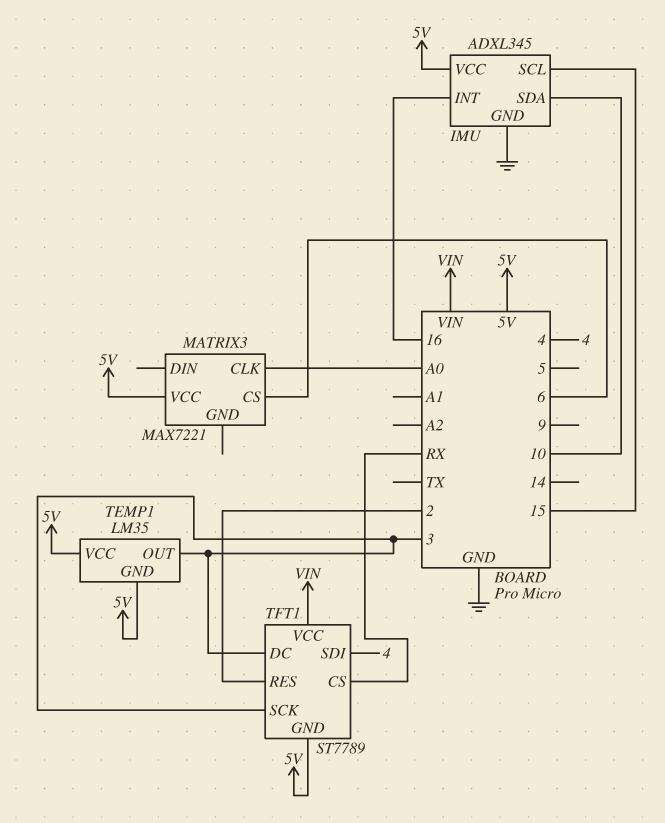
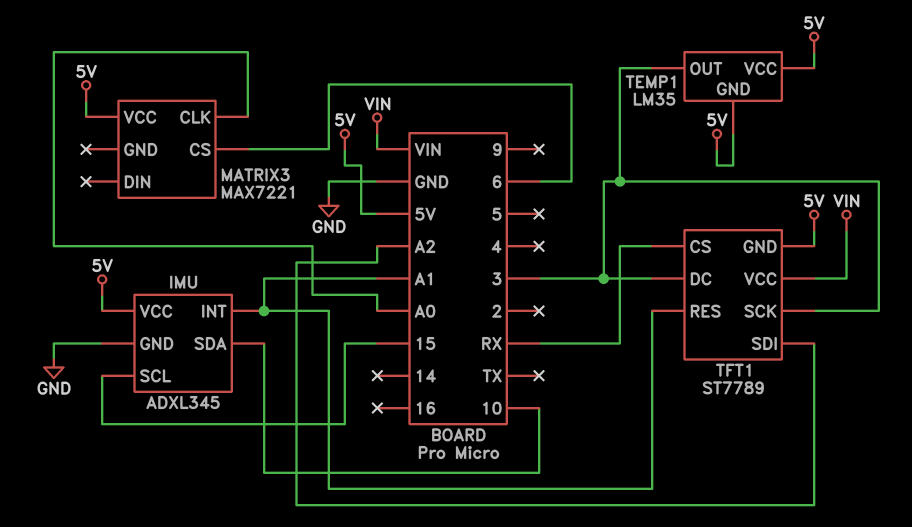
IMU pin INT: 16 -> A1
TFT1 pin RES: 2 -> A1
TFT1 pin SDI: 4 -> A2

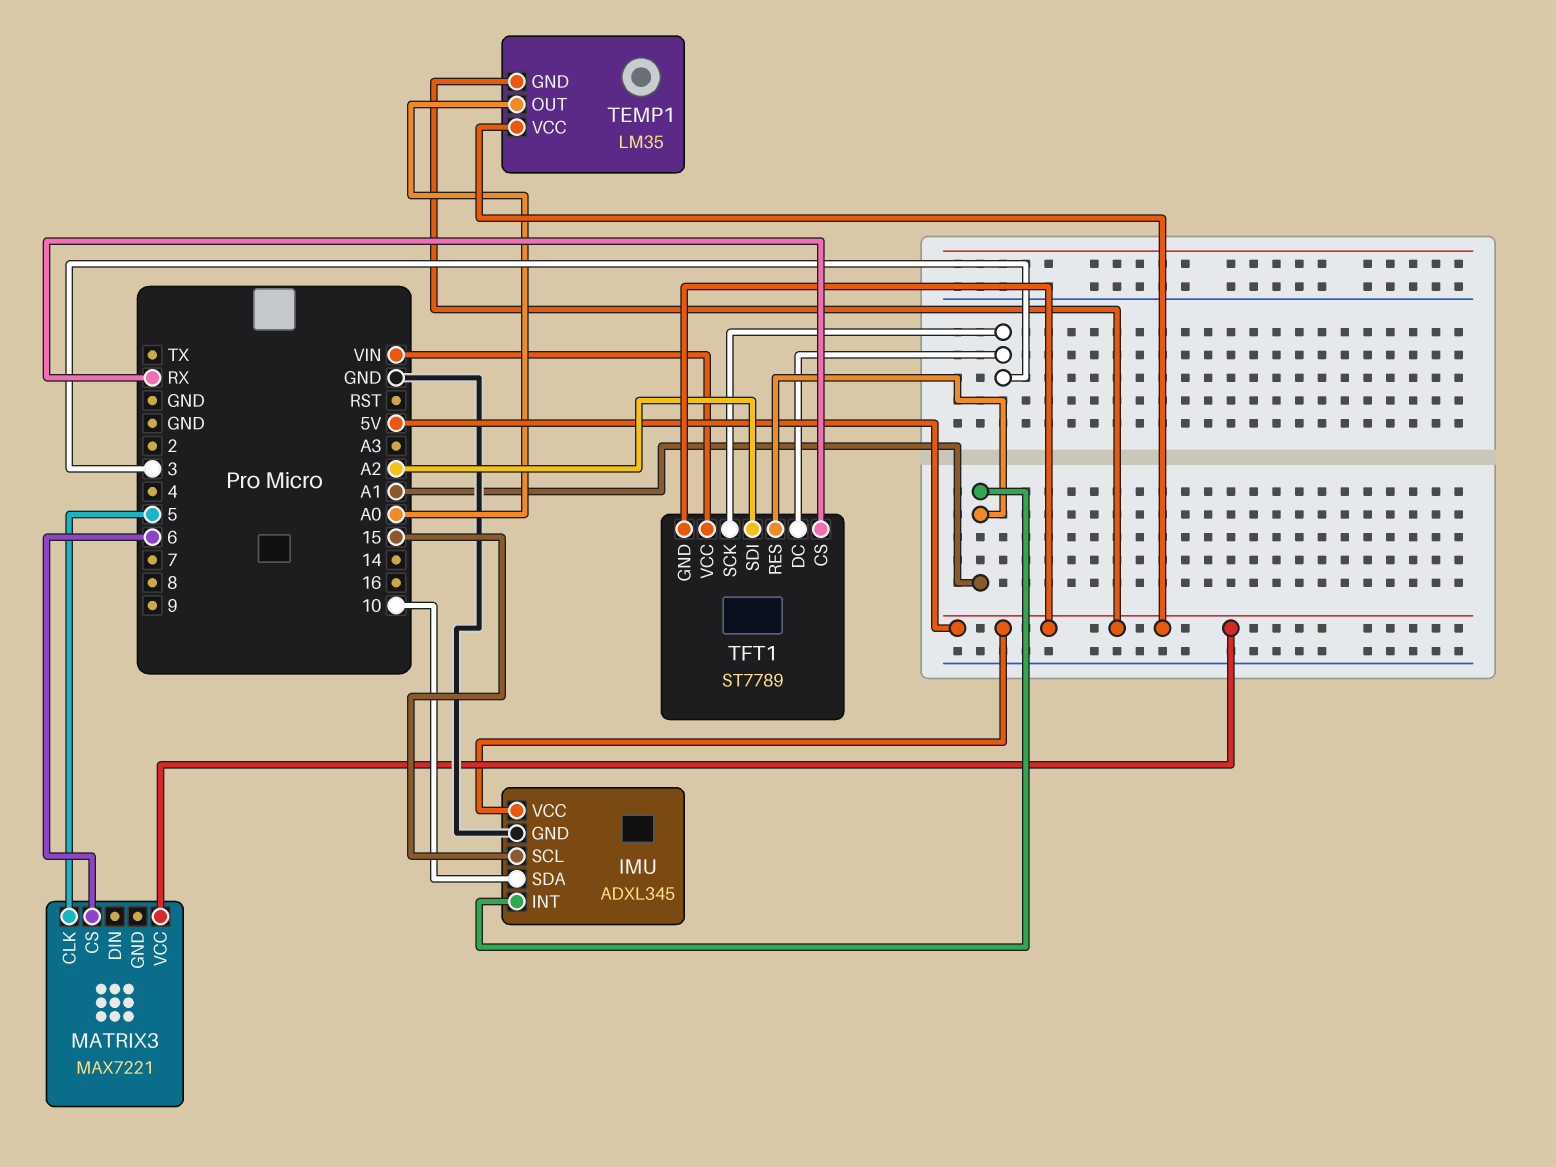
MATRIX3 pin CLK: A0 -> 5
TEMP1 pin OUT: 3 -> A0

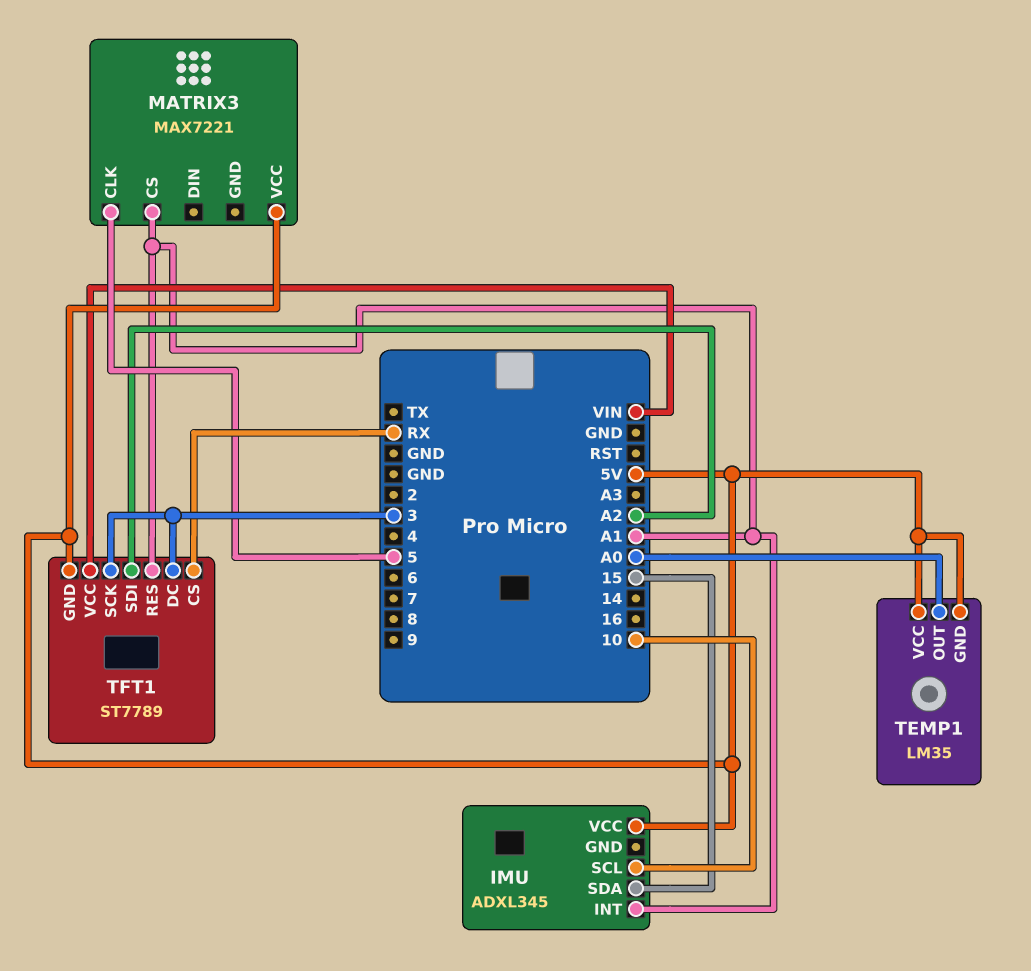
IMU pin GND: GND -> none
IMU pin SCL: 15 -> 10
IMU pin SDA: 10 -> 15
MATRIX3 pin CS: 6 -> A1

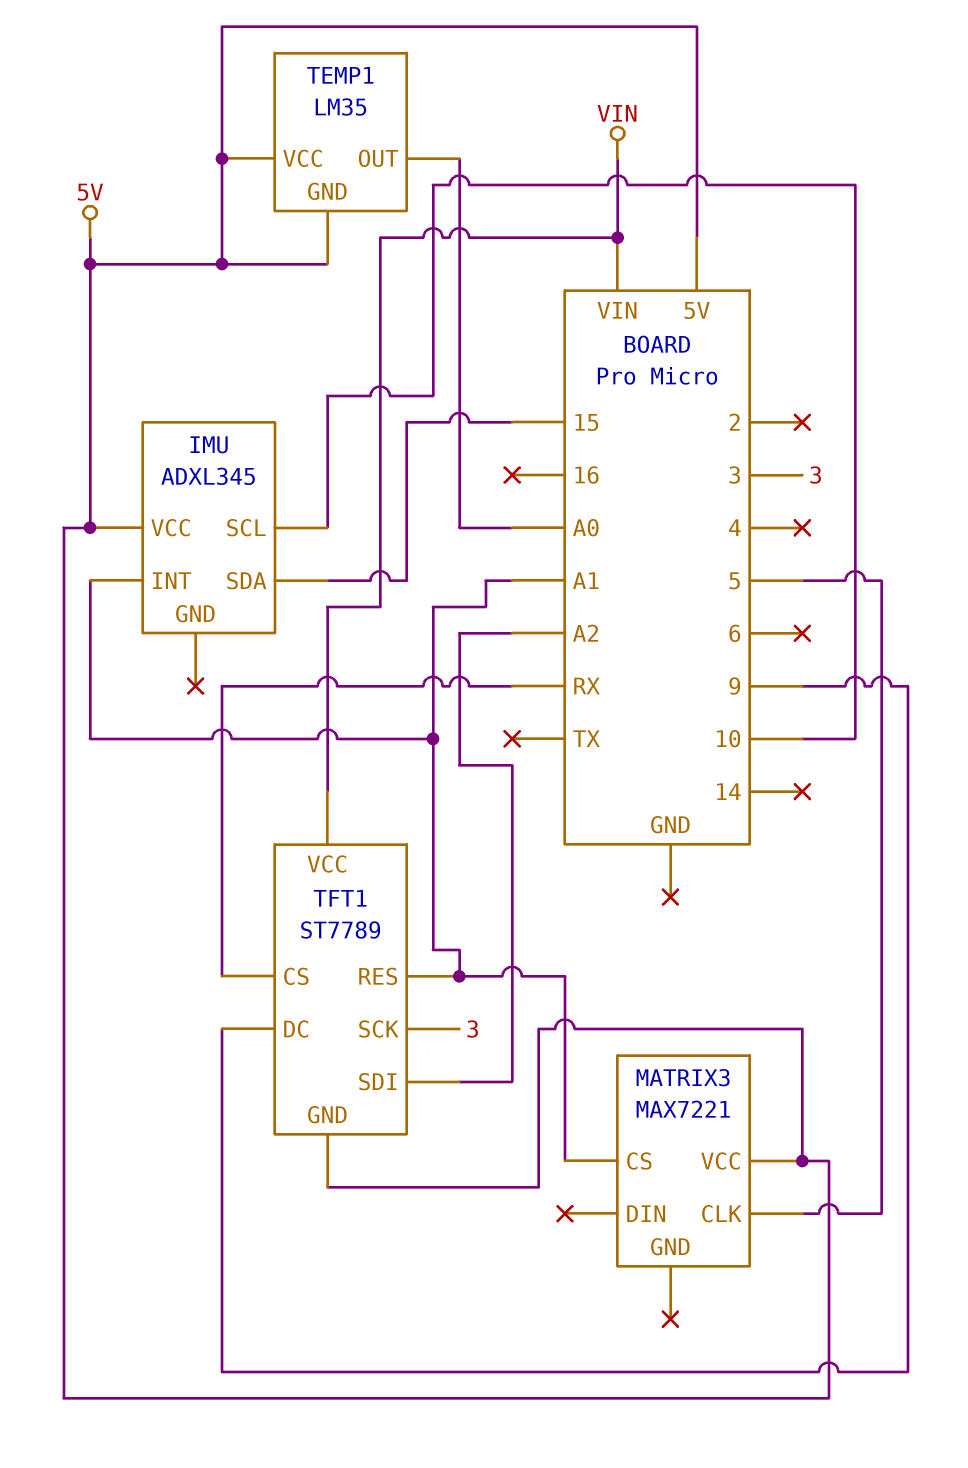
TFT1 pin DC: 3 -> 9

